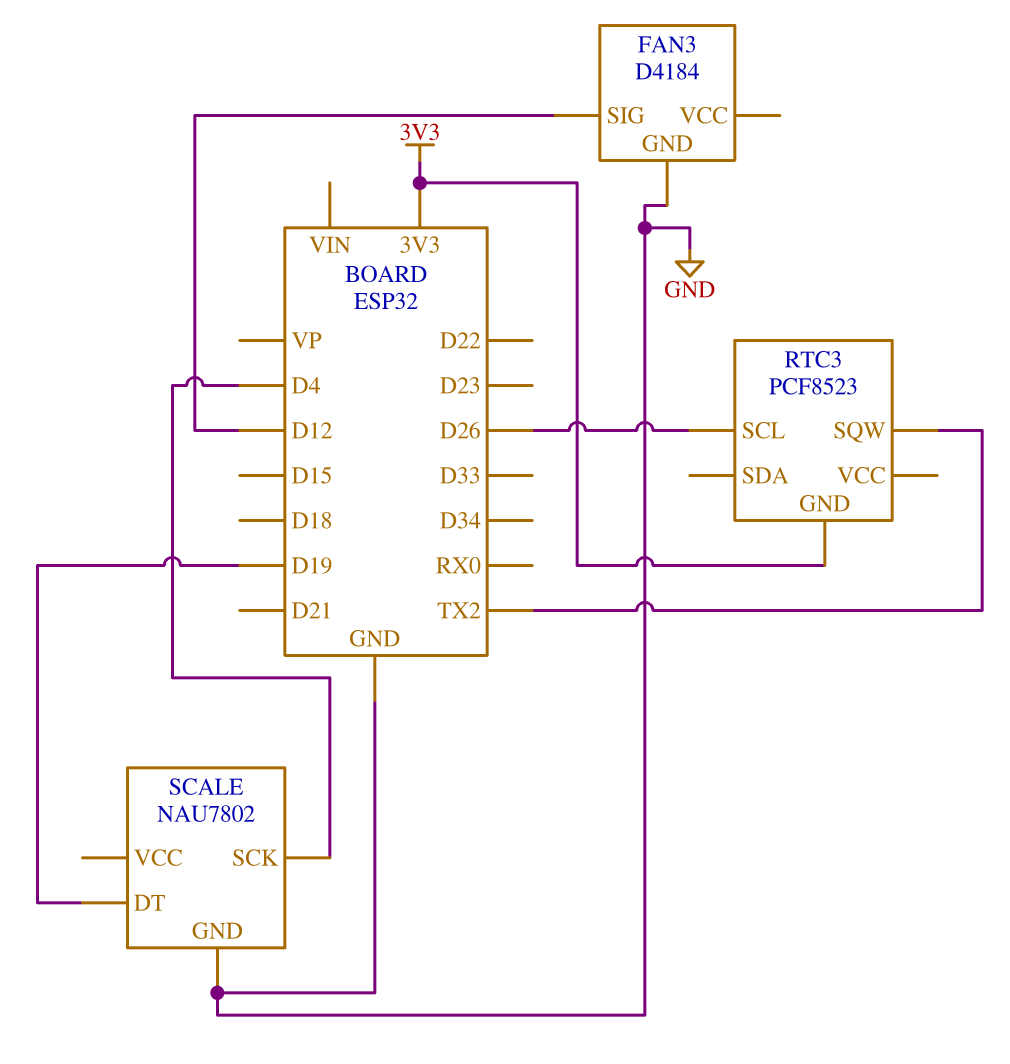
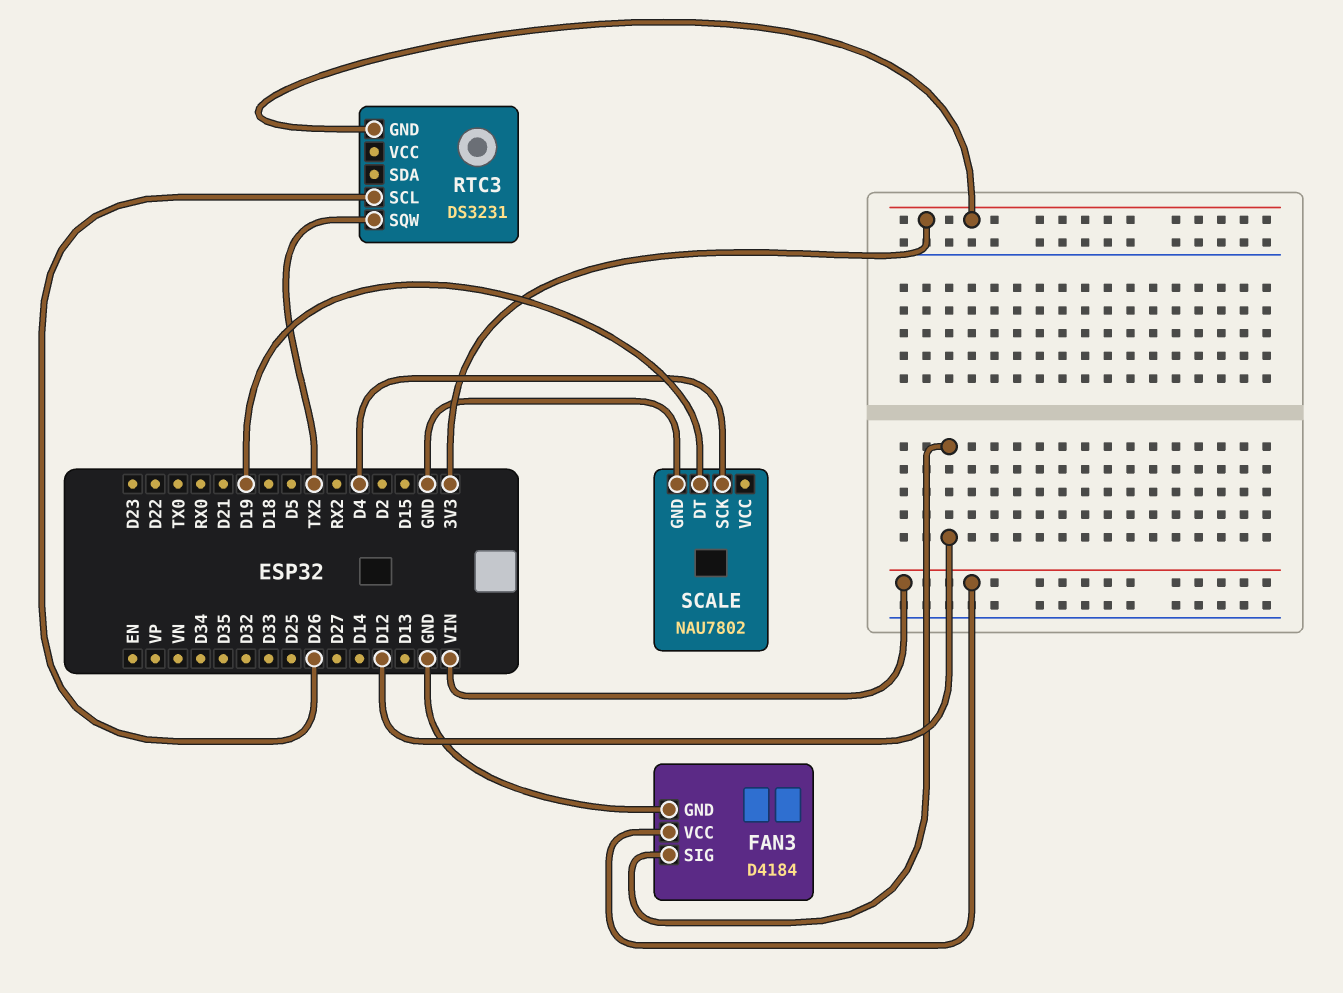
FAN3 pin VCC: none -> VIN
RTC3: PCF8523 -> DS3231

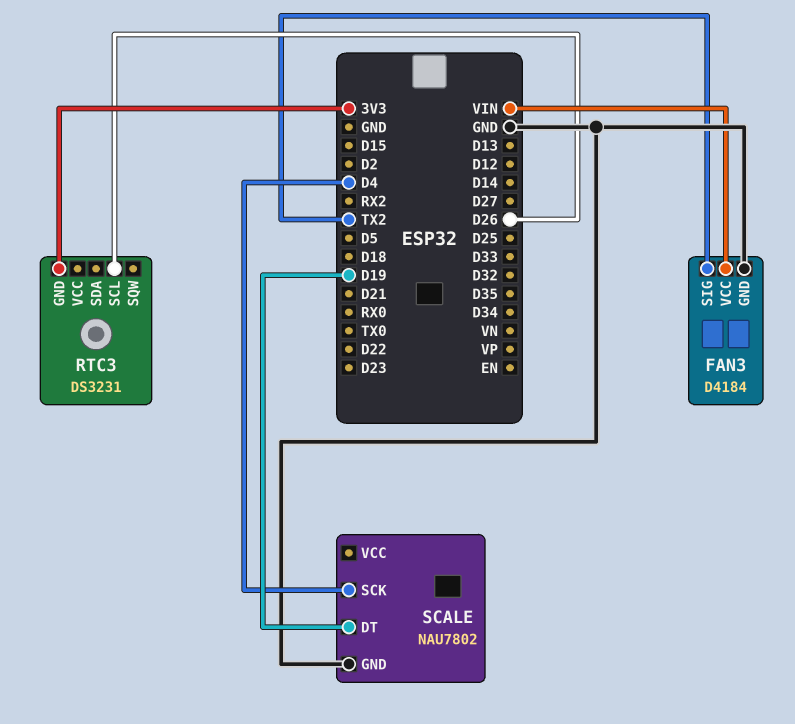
FAN3 pin SIG: D12 -> TX2
RTC3 pin SQW: TX2 -> none

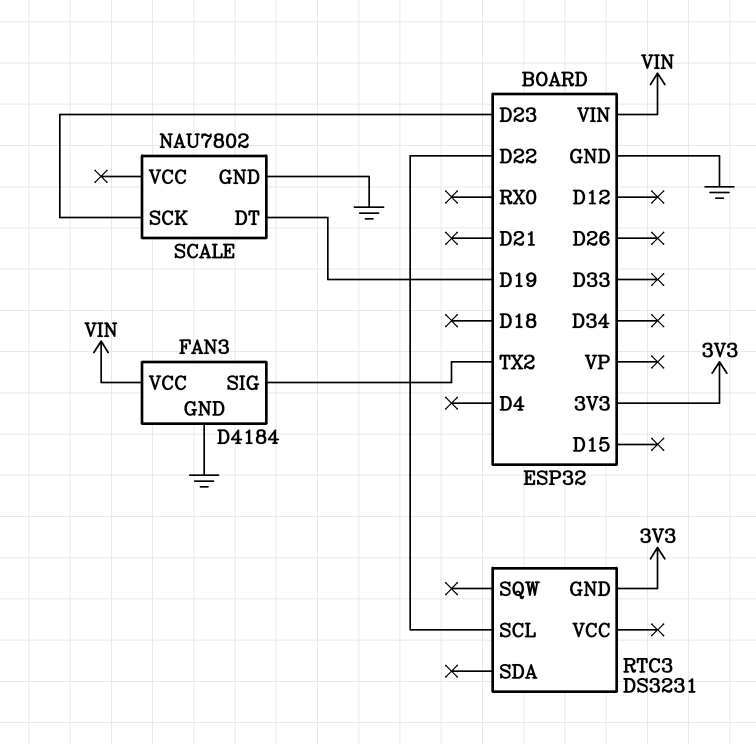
RTC3 pin SCL: D26 -> D22
SCALE pin SCK: D4 -> D23

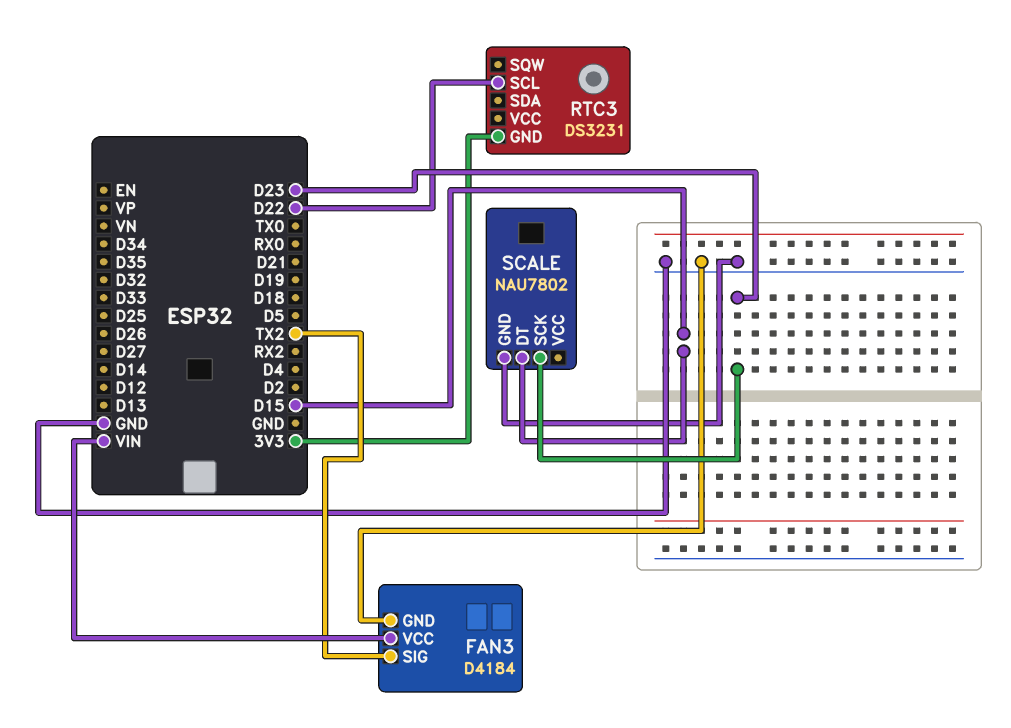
SCALE pin DT: D19 -> D15

